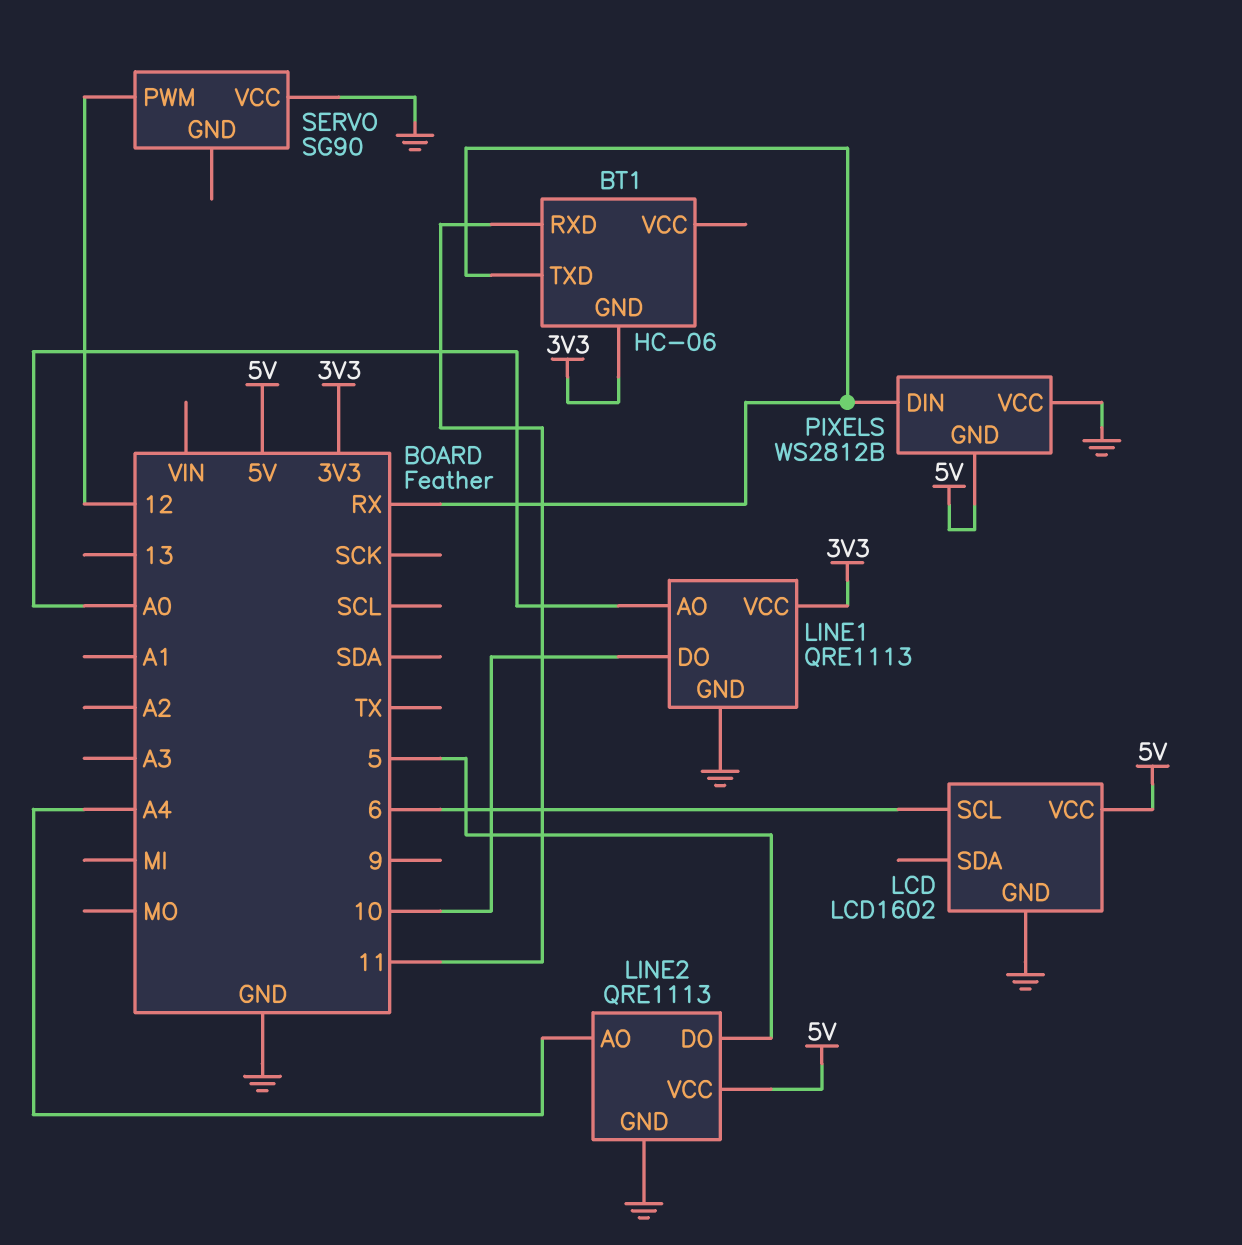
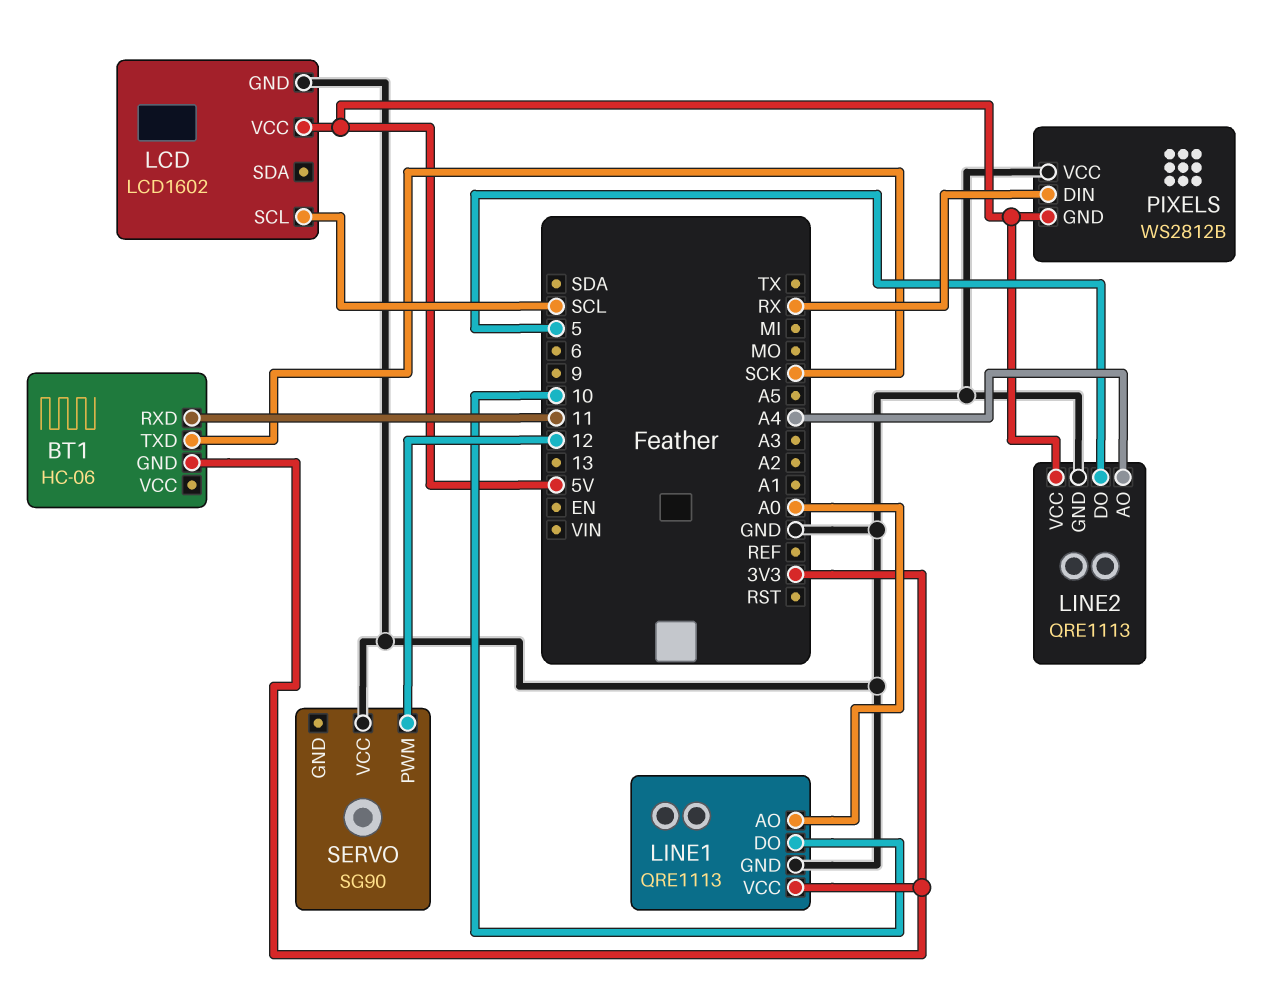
BT1 pin TXD: RX -> SCK
LCD pin SCL: 6 -> SCL

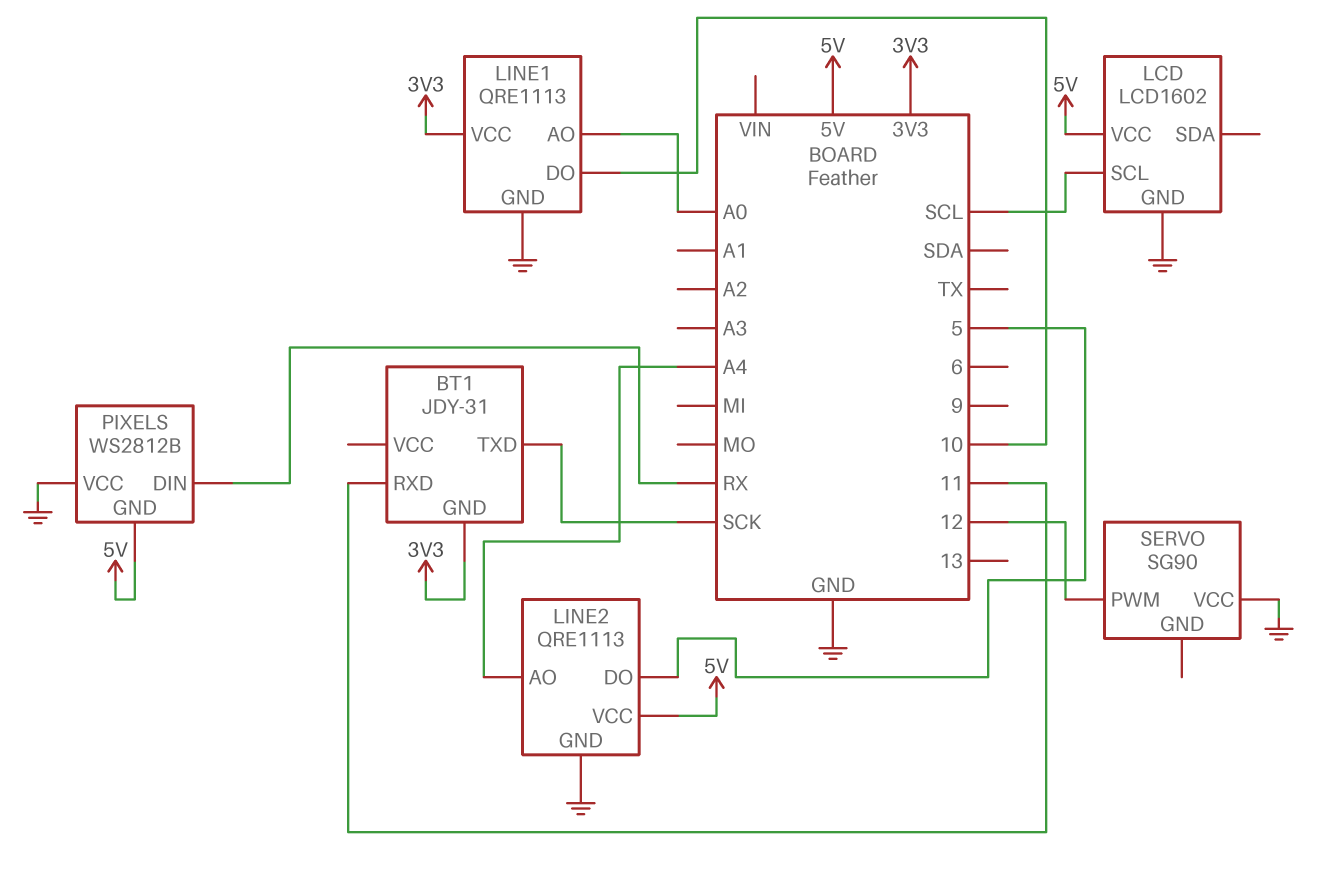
BT1: HC-06 -> JDY-31

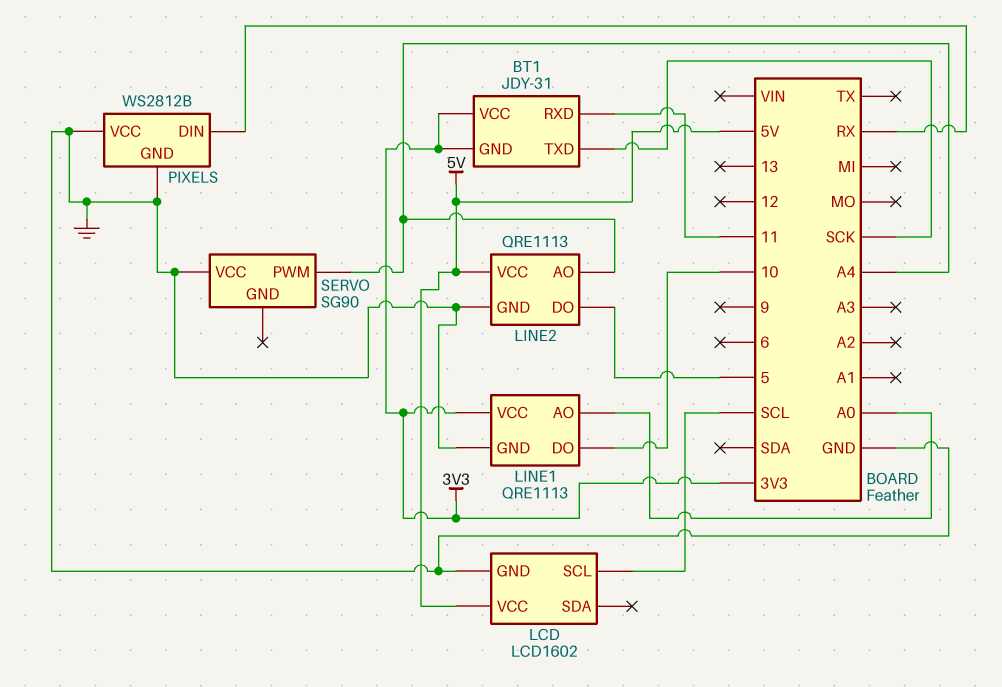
BT1 pin VCC: none -> 3V3
PIXELS pin GND: 5V -> GND
SERVO pin PWM: 12 -> A4

